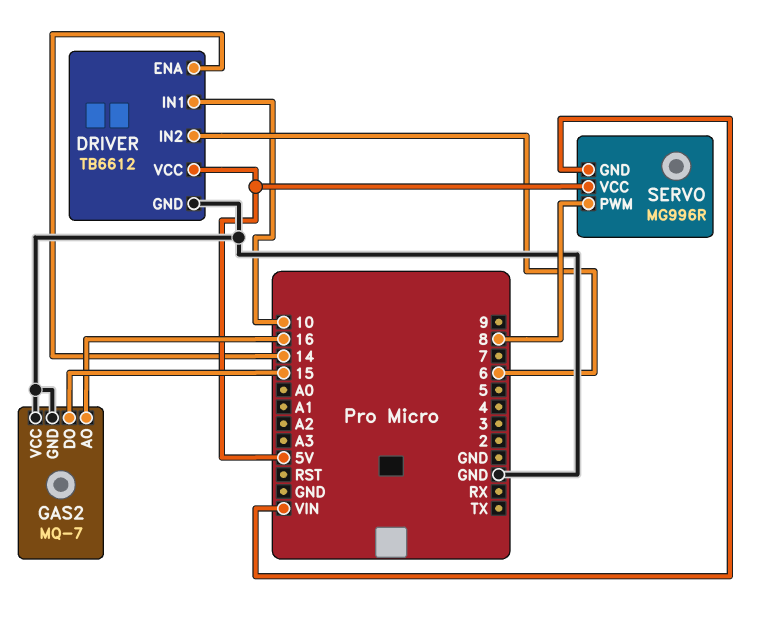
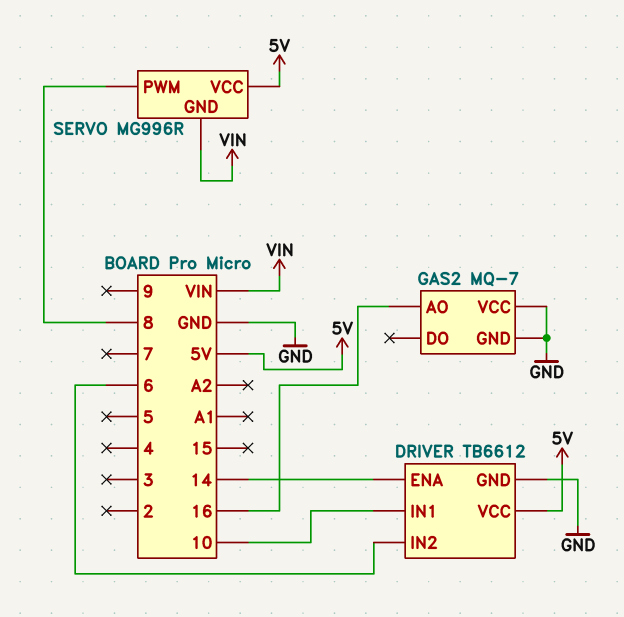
GAS2 pin DO: 15 -> none

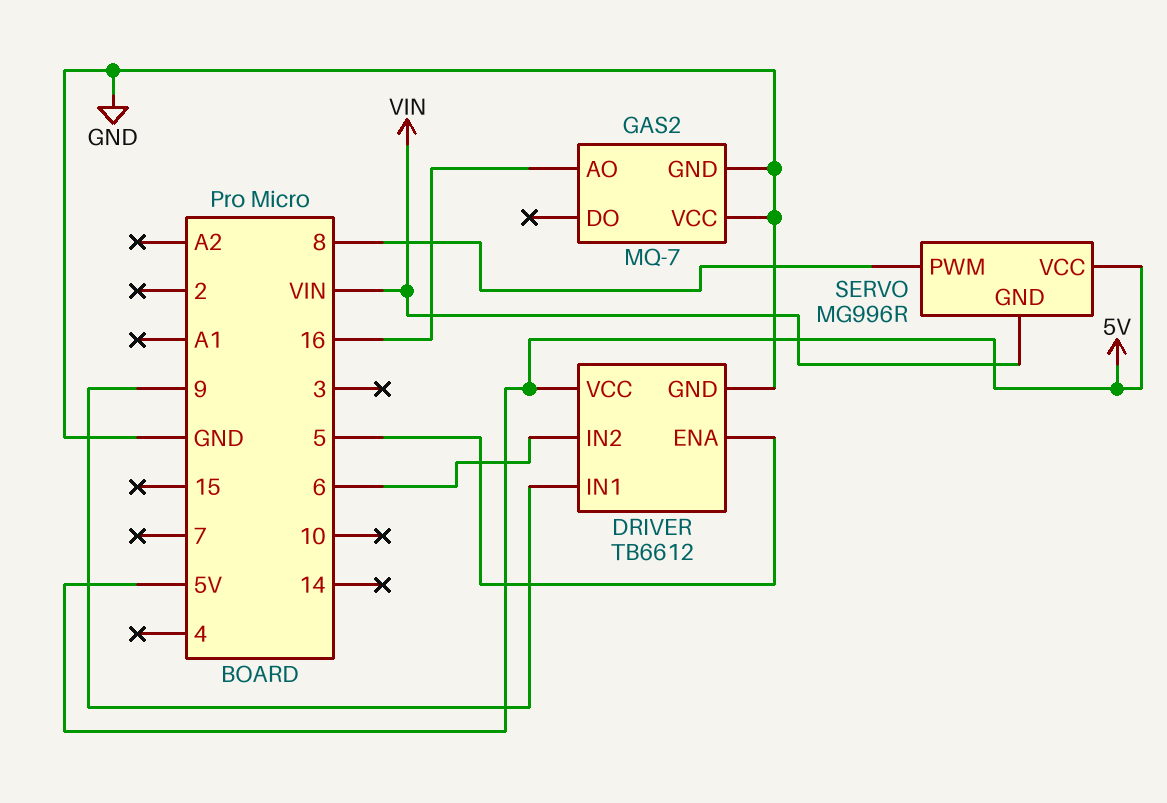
DRIVER pin ENA: 14 -> 5
DRIVER pin IN1: 10 -> 9

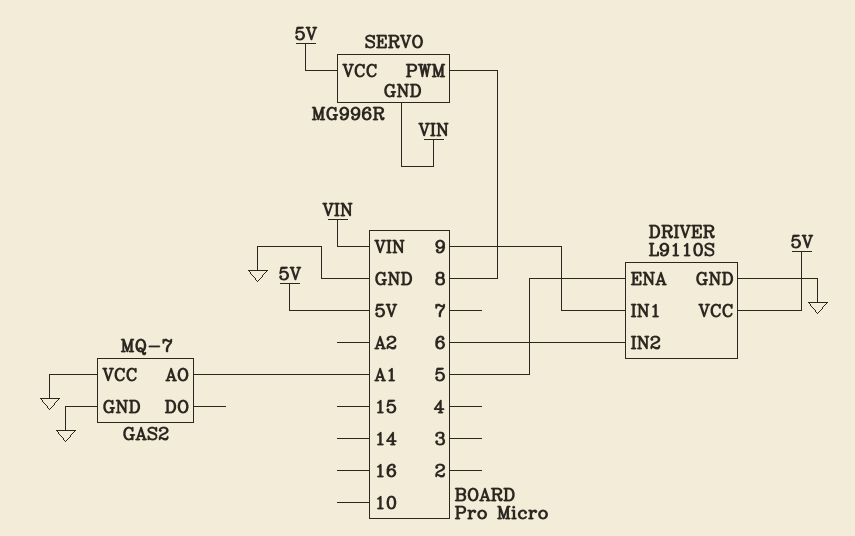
DRIVER: TB6612 -> L9110S
GAS2 pin AO: 16 -> A1

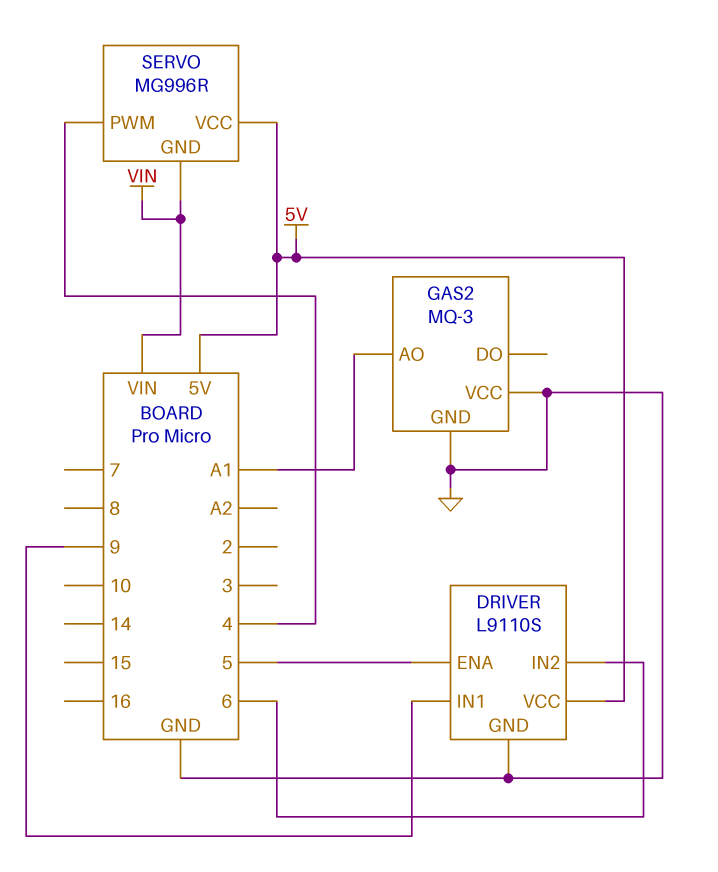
GAS2: MQ-7 -> MQ-3
SERVO pin PWM: 8 -> 4

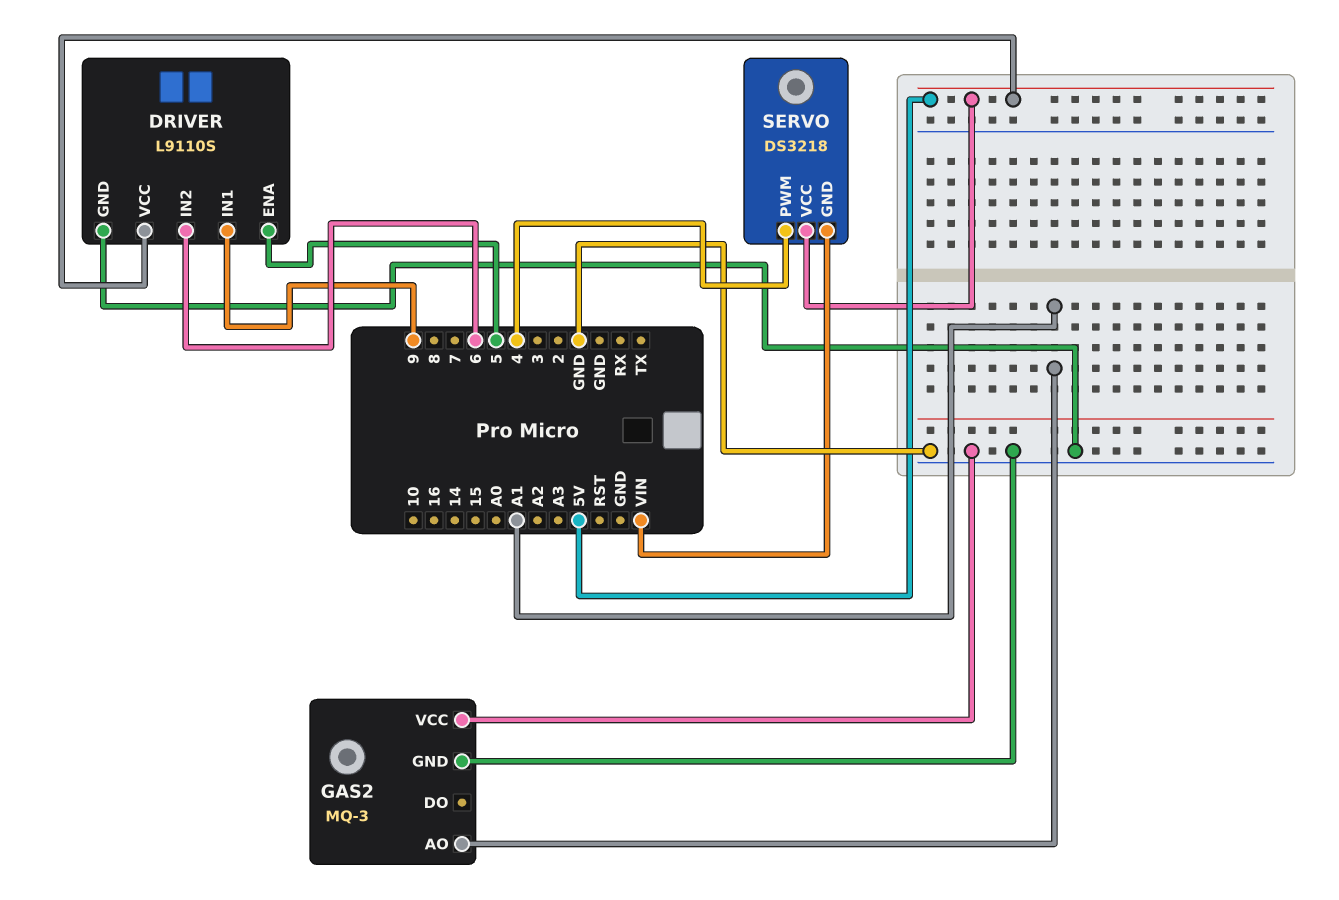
SERVO: MG996R -> DS3218

